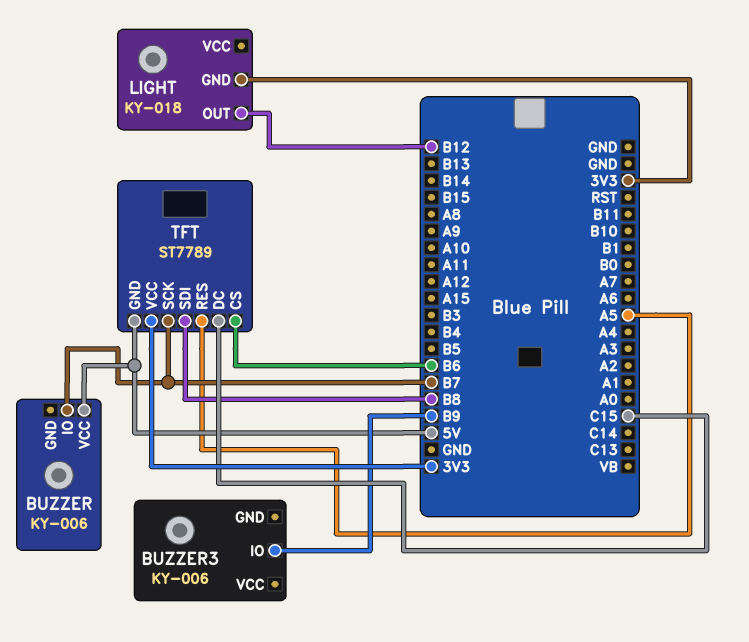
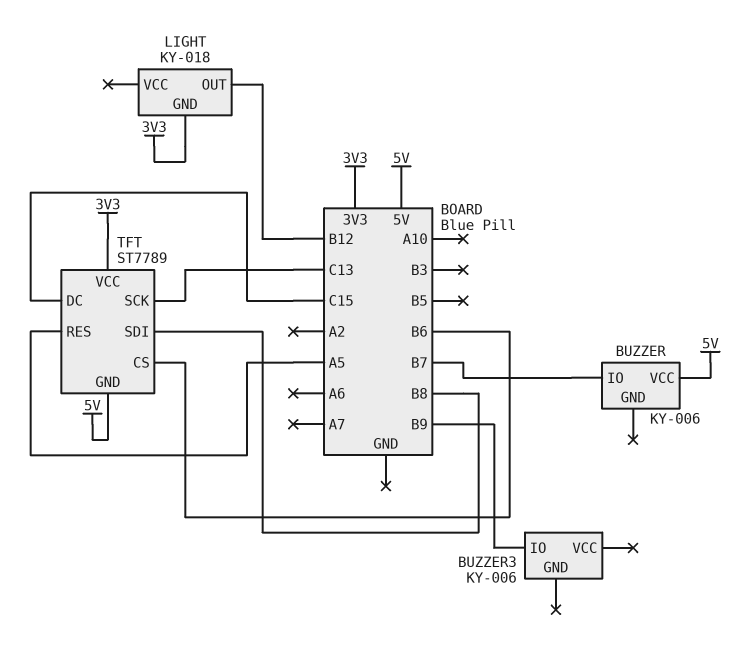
TFT pin SCK: B7 -> C13

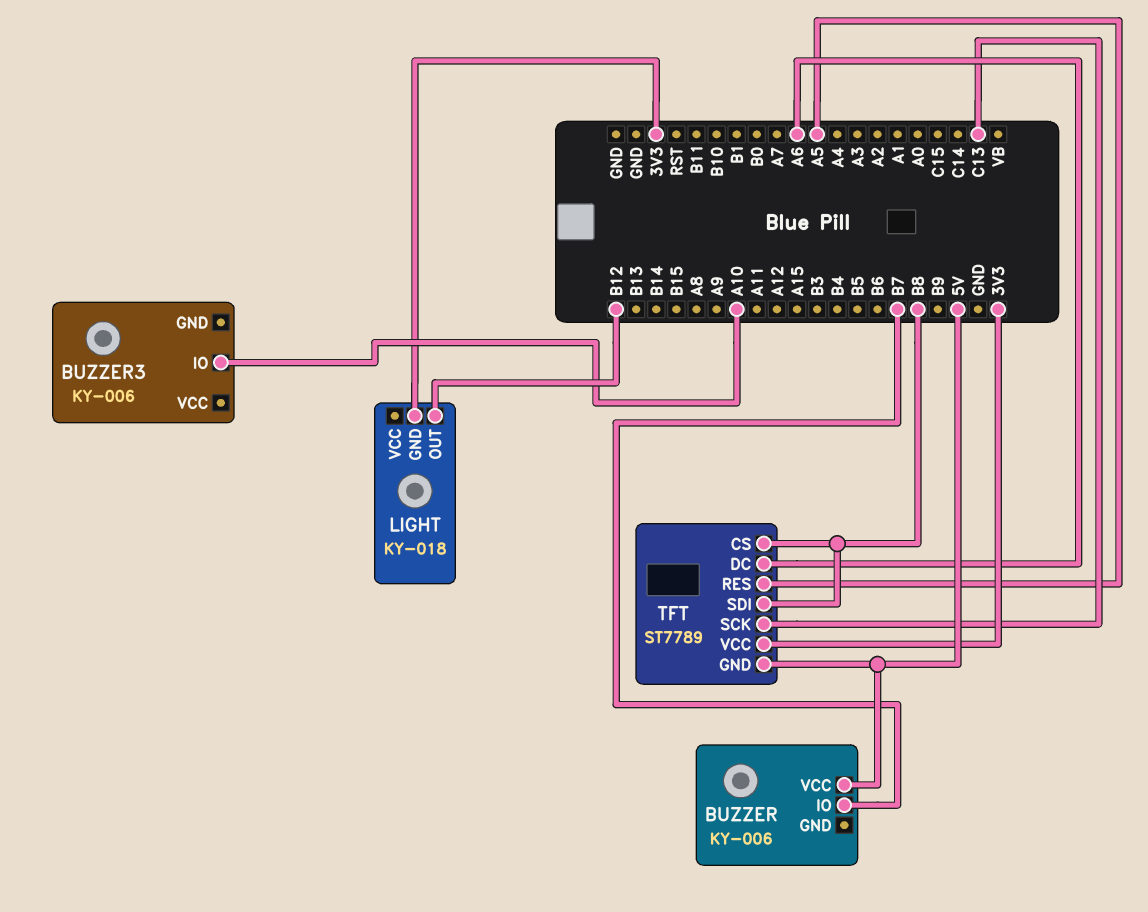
BUZZER3 pin IO: B9 -> A10
TFT pin CS: B6 -> B8
TFT pin DC: C15 -> A6

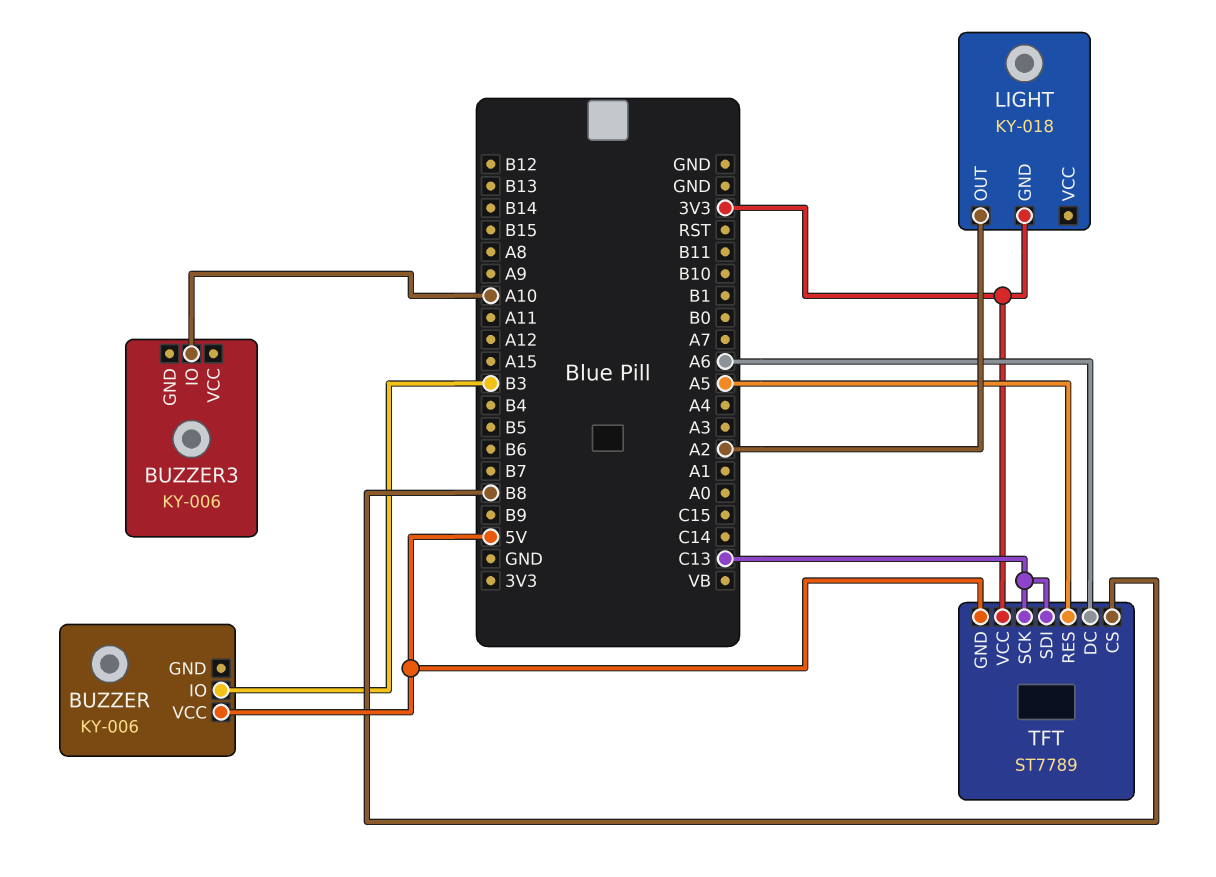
BUZZER pin IO: B7 -> B3
LIGHT pin OUT: B12 -> A2
TFT pin SDI: B8 -> C13

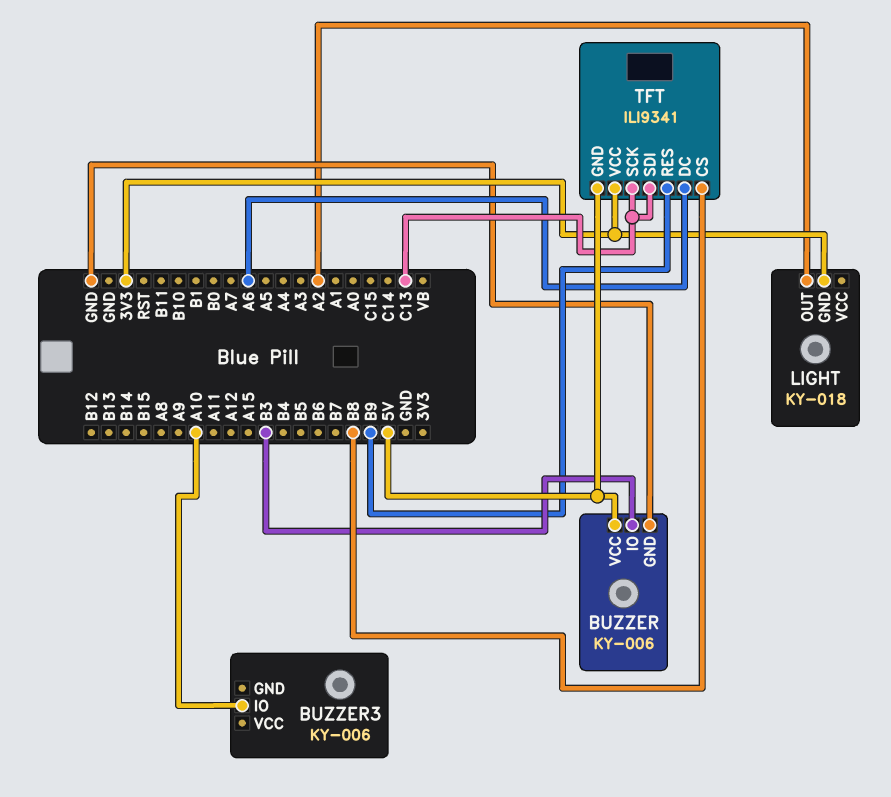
BUZZER pin GND: none -> GND
TFT: ST7789 -> ILI9341
TFT pin RES: A5 -> B9

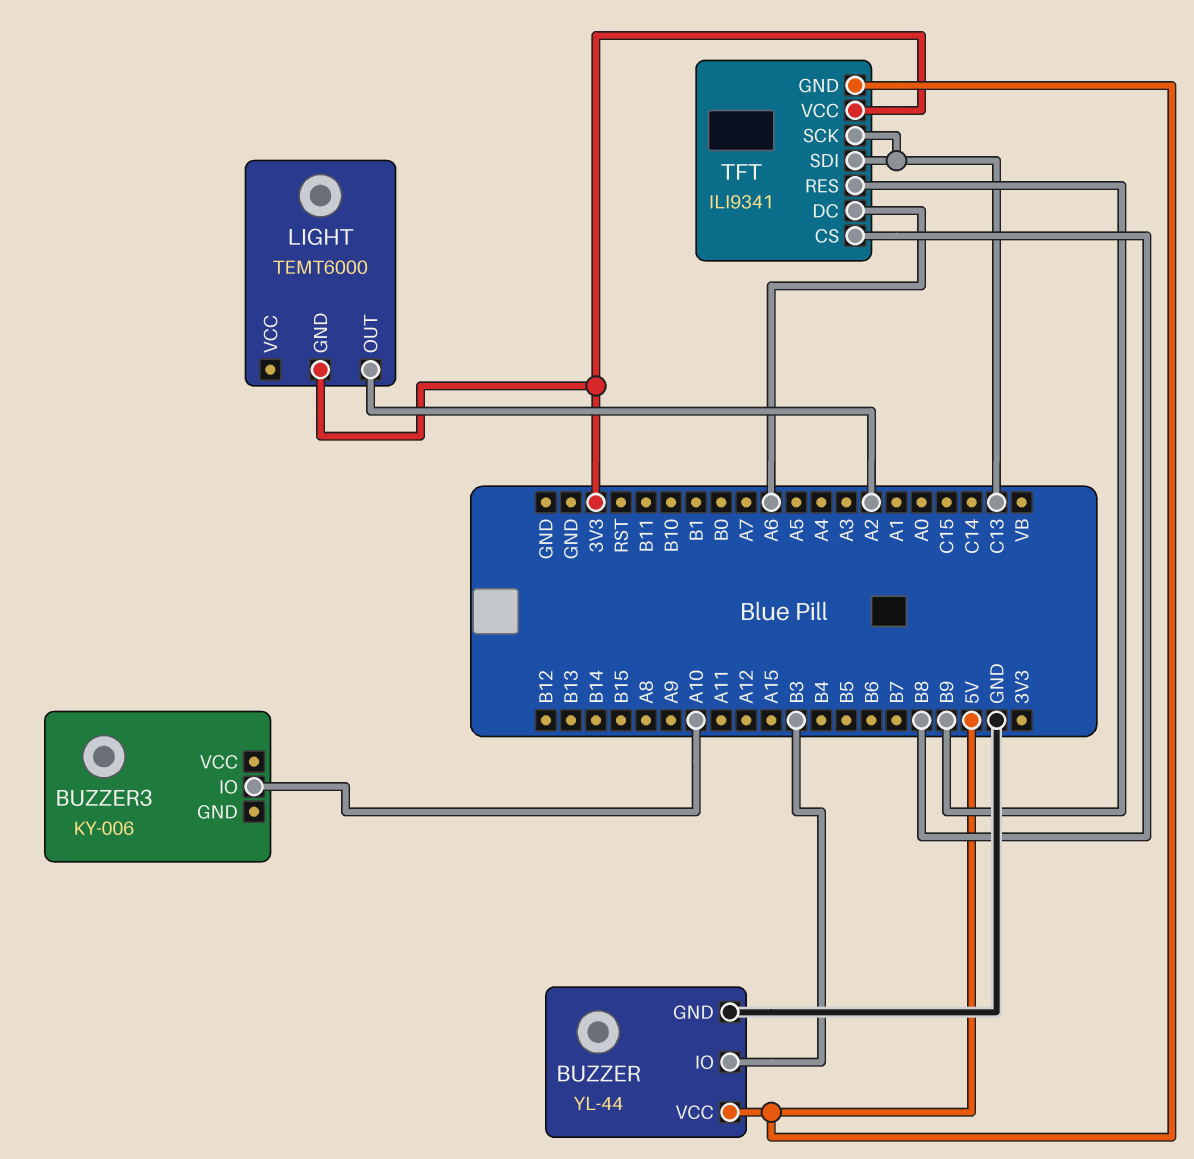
BUZZER: KY-006 -> YL-44
LIGHT: KY-018 -> TEMT6000

